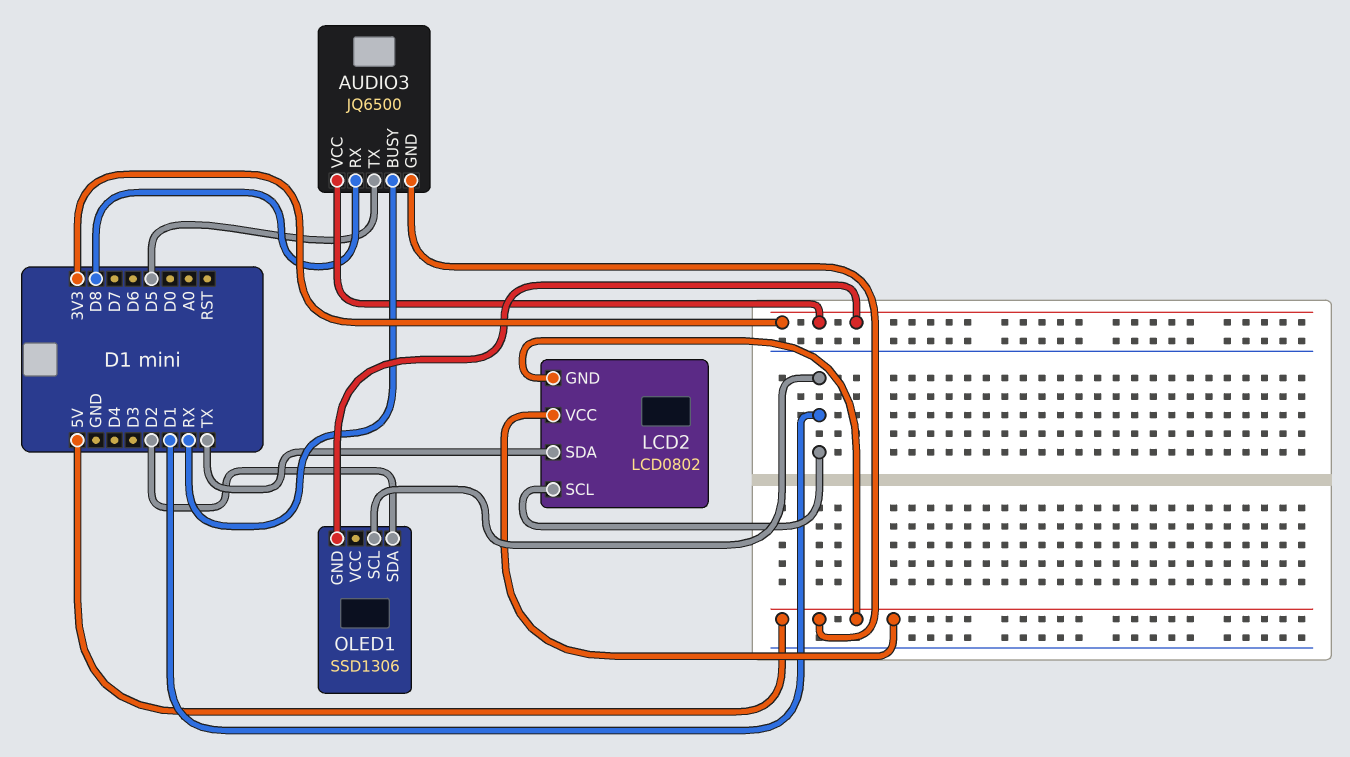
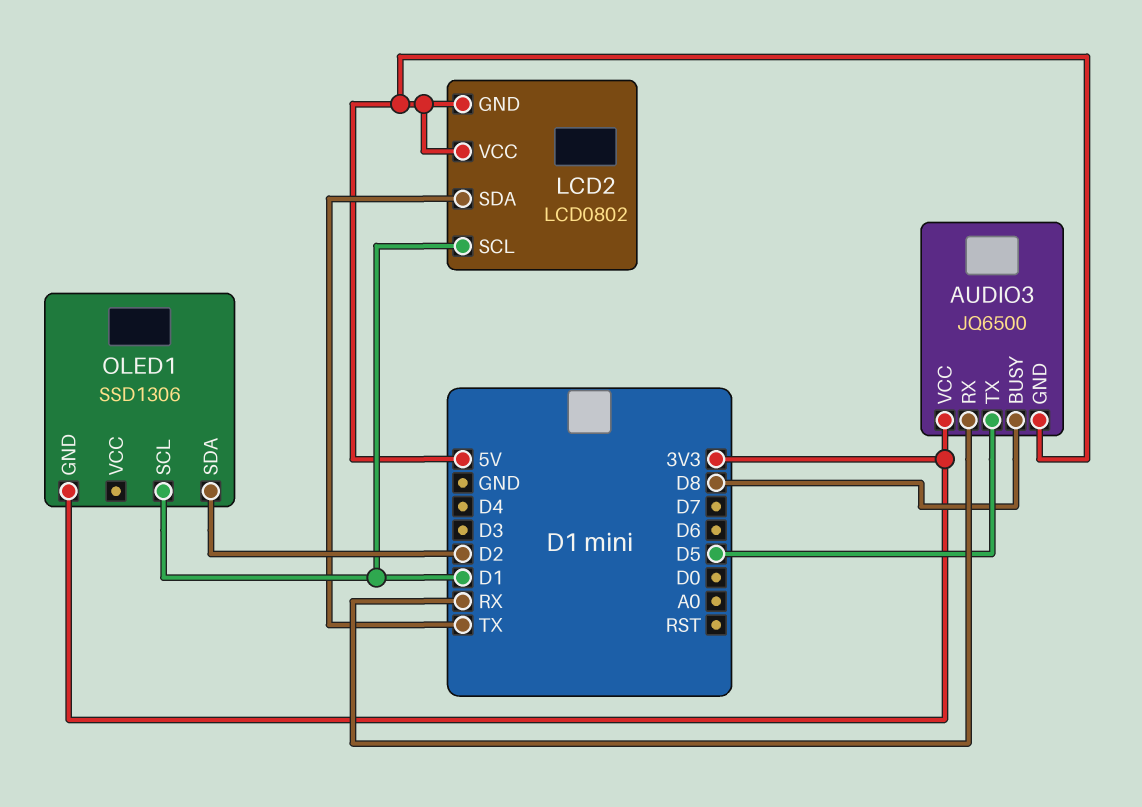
AUDIO3 pin BUSY: RX -> D8
AUDIO3 pin RX: D8 -> RX

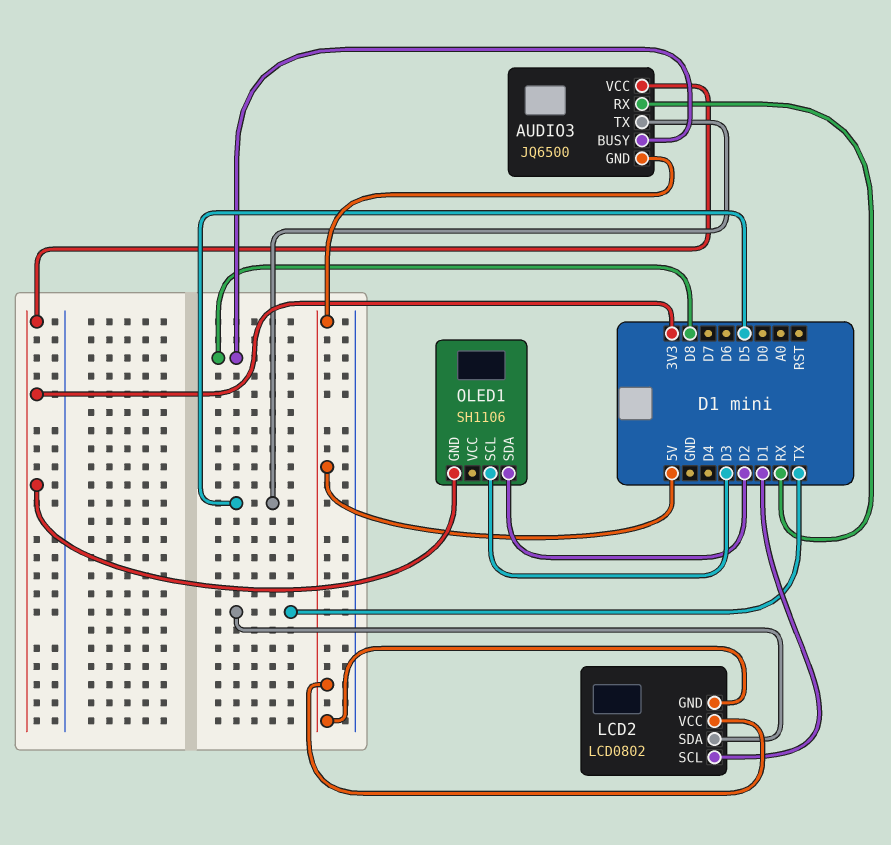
OLED1: SSD1306 -> SH1106
OLED1 pin SCL: D1 -> D3

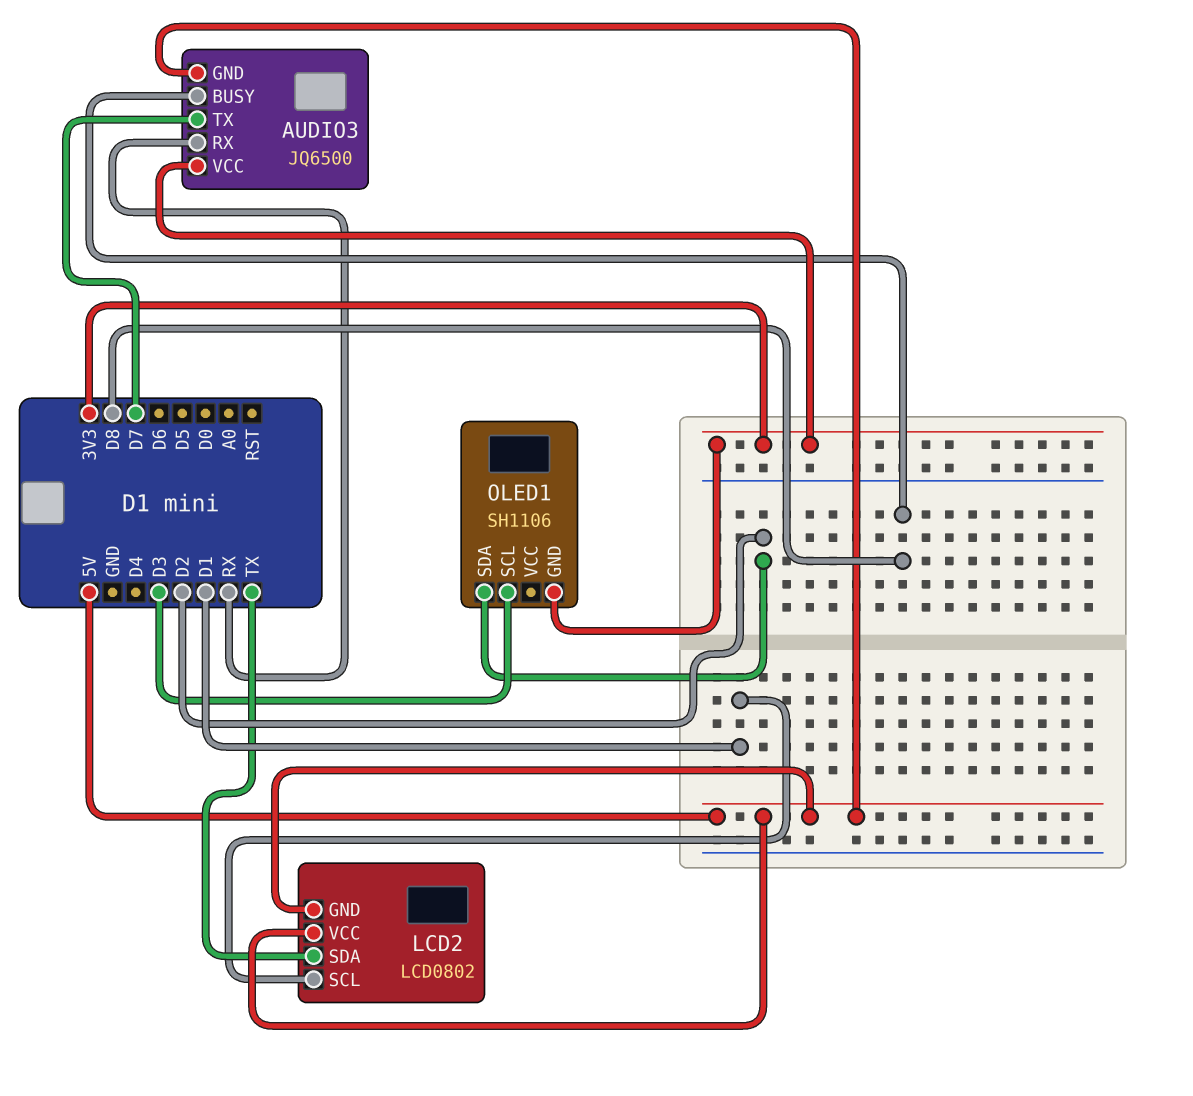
AUDIO3 pin TX: D5 -> D7

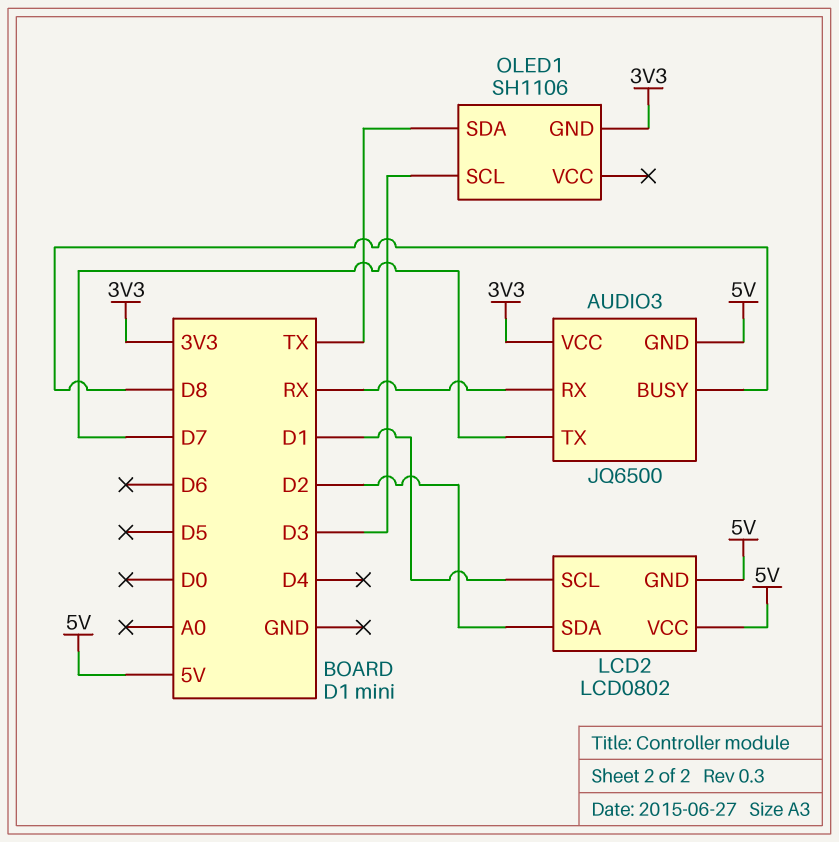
LCD2 pin SDA: TX -> D2
OLED1 pin SDA: D2 -> TX

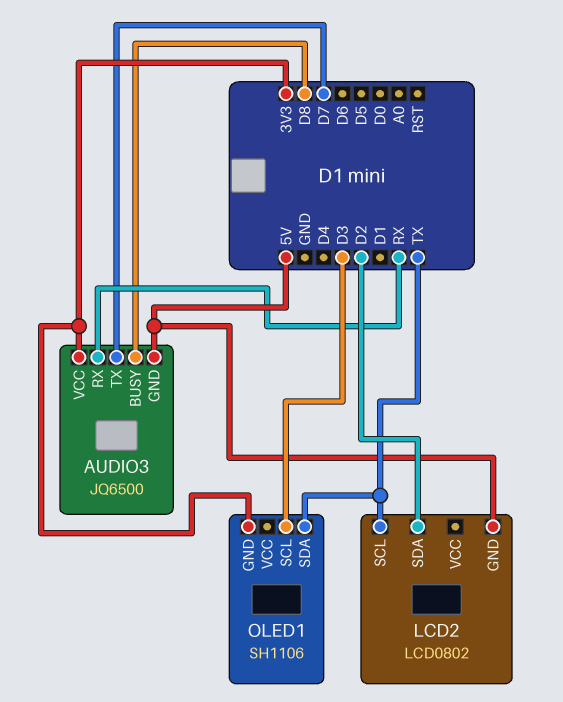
LCD2 pin SCL: D1 -> TX
LCD2 pin VCC: 5V -> none

